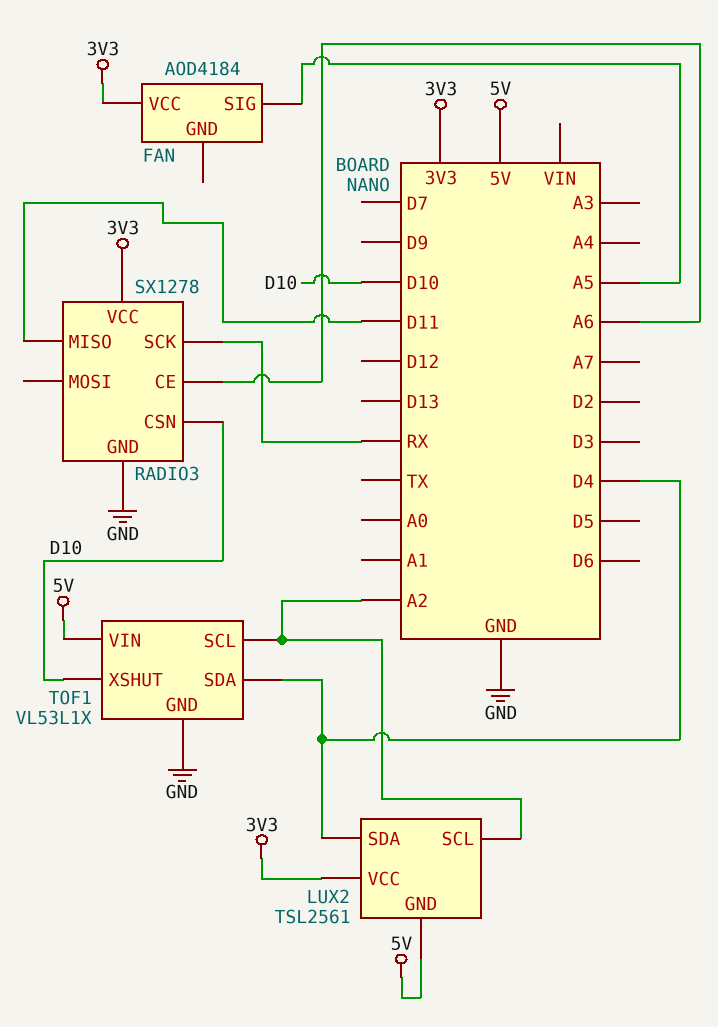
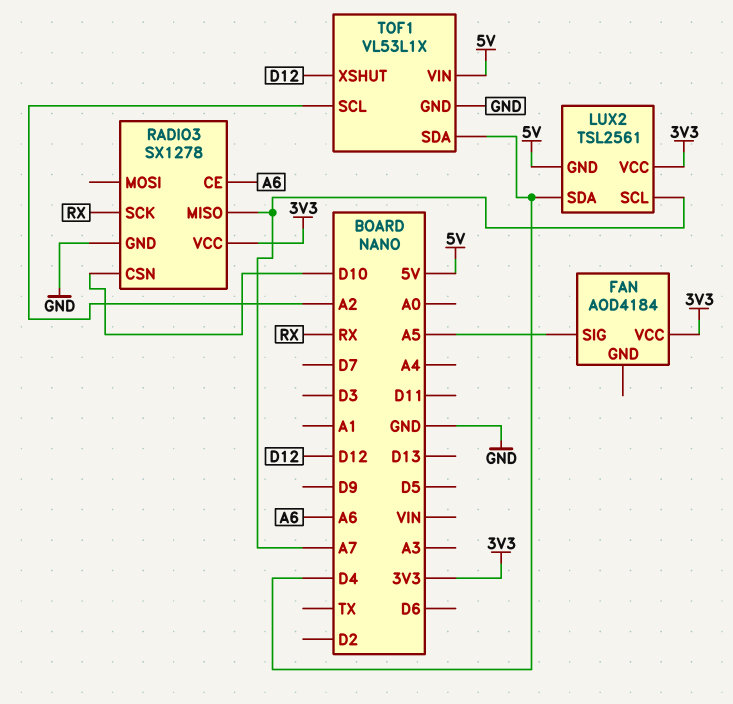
LUX2 pin SCL: A2 -> A7
RADIO3 pin MISO: D11 -> A7
TOF1 pin XSHUT: D10 -> D12

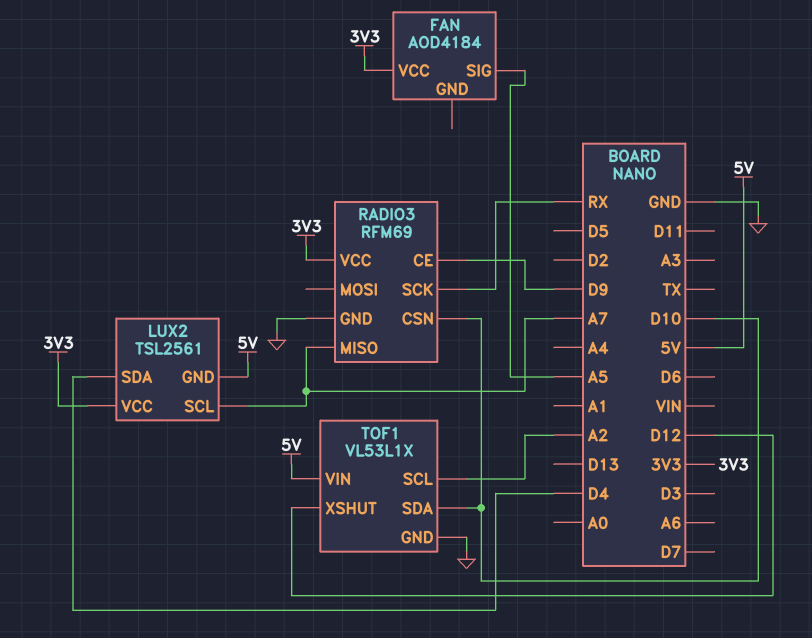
RADIO3: SX1278 -> RFM69
RADIO3 pin CE: A6 -> D9
TOF1 pin SDA: D4 -> D10

